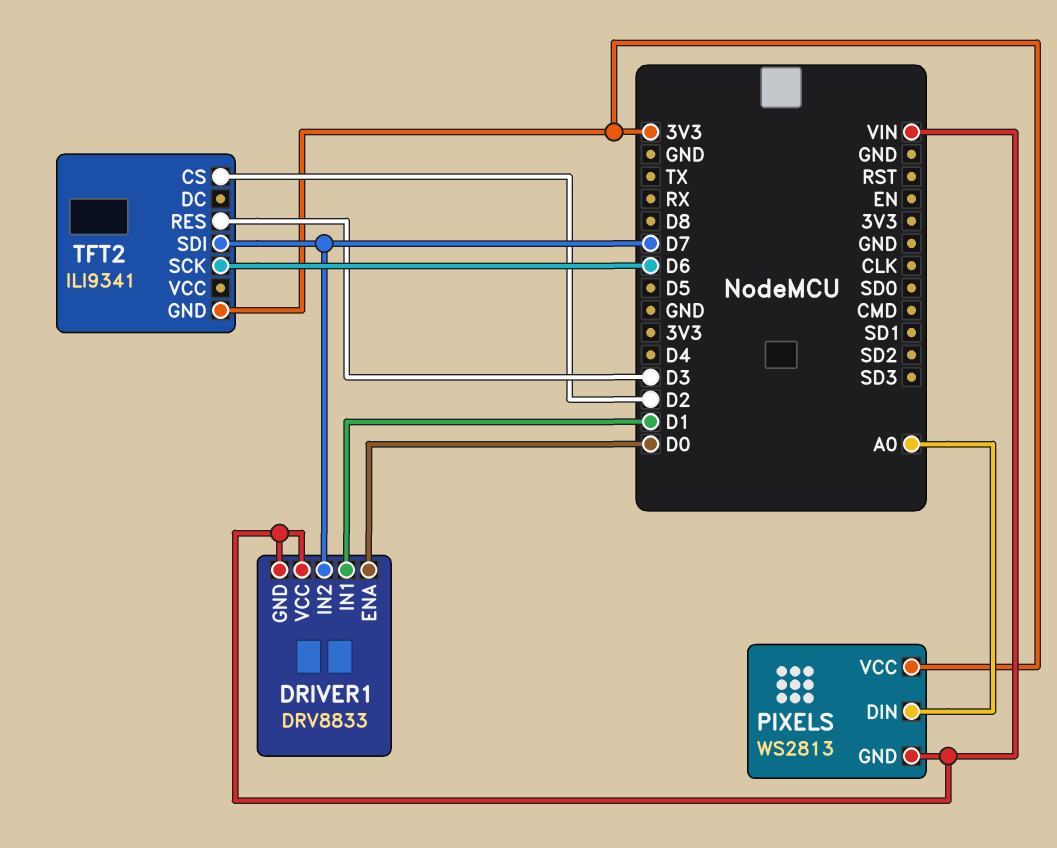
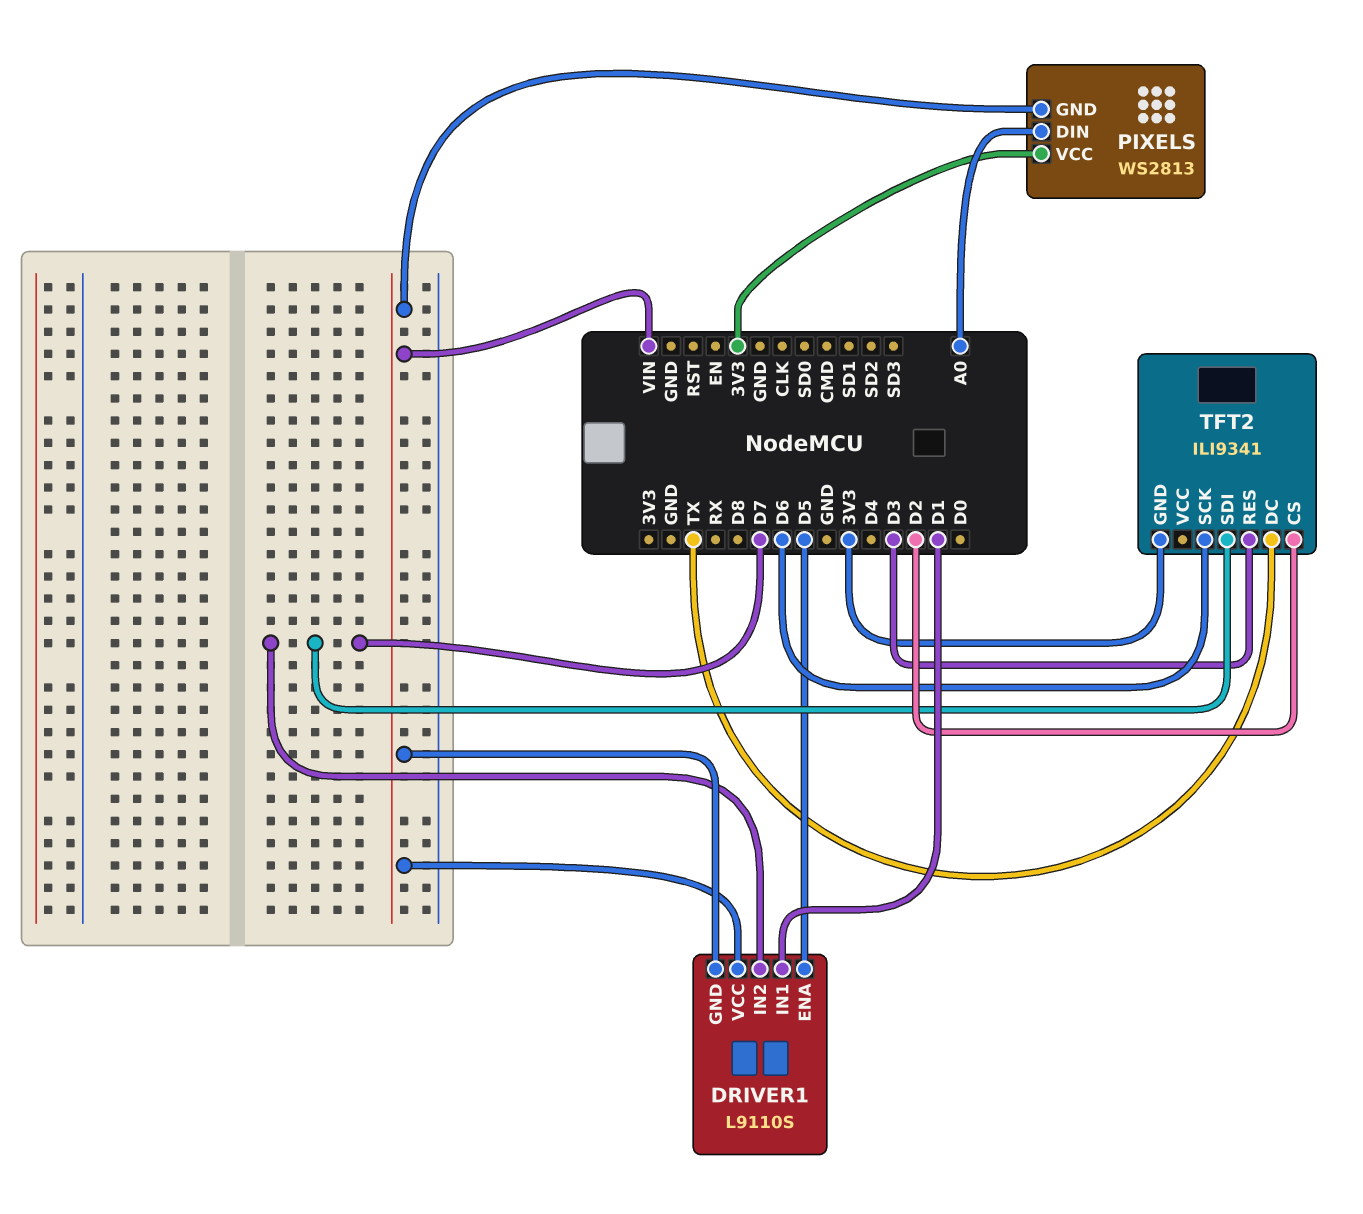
DRIVER1: DRV8833 -> L9110S
DRIVER1 pin ENA: D0 -> D5
TFT2 pin DC: none -> TX

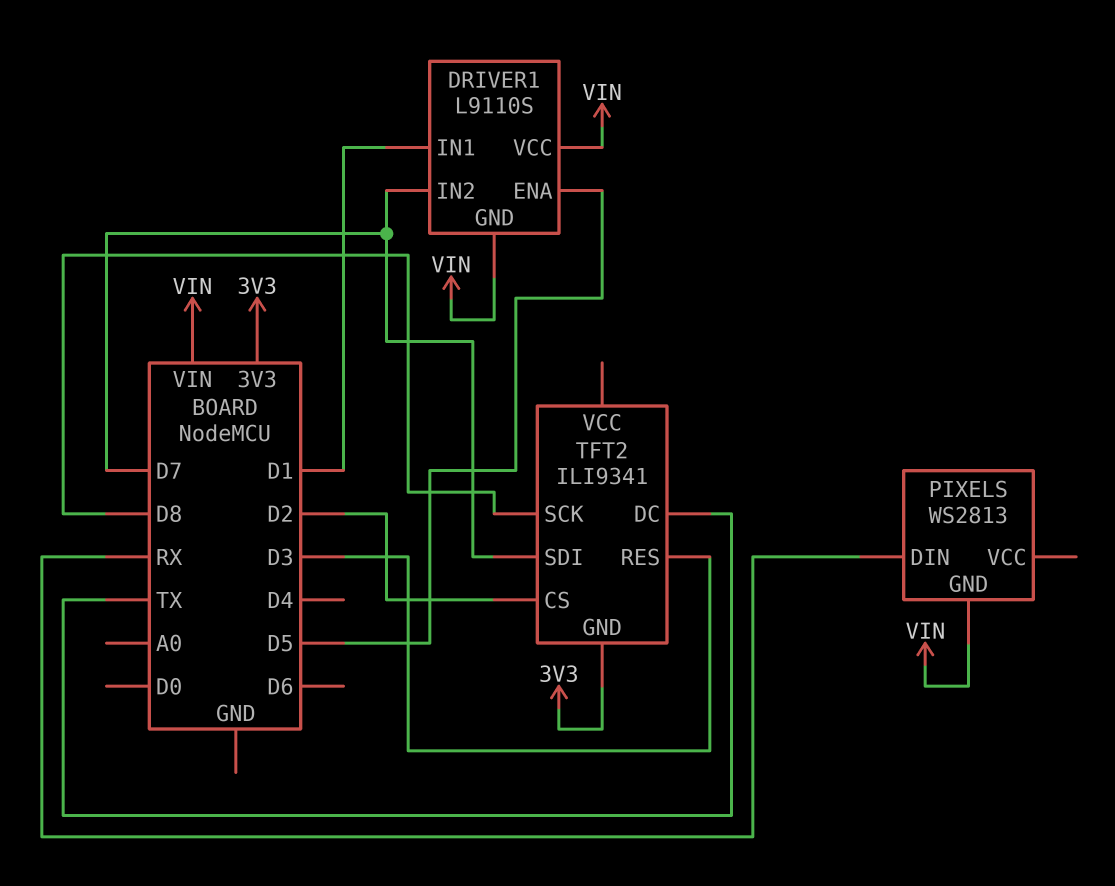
PIXELS pin DIN: A0 -> RX
PIXELS pin VCC: 3V3 -> none
TFT2 pin SCK: D6 -> D8

